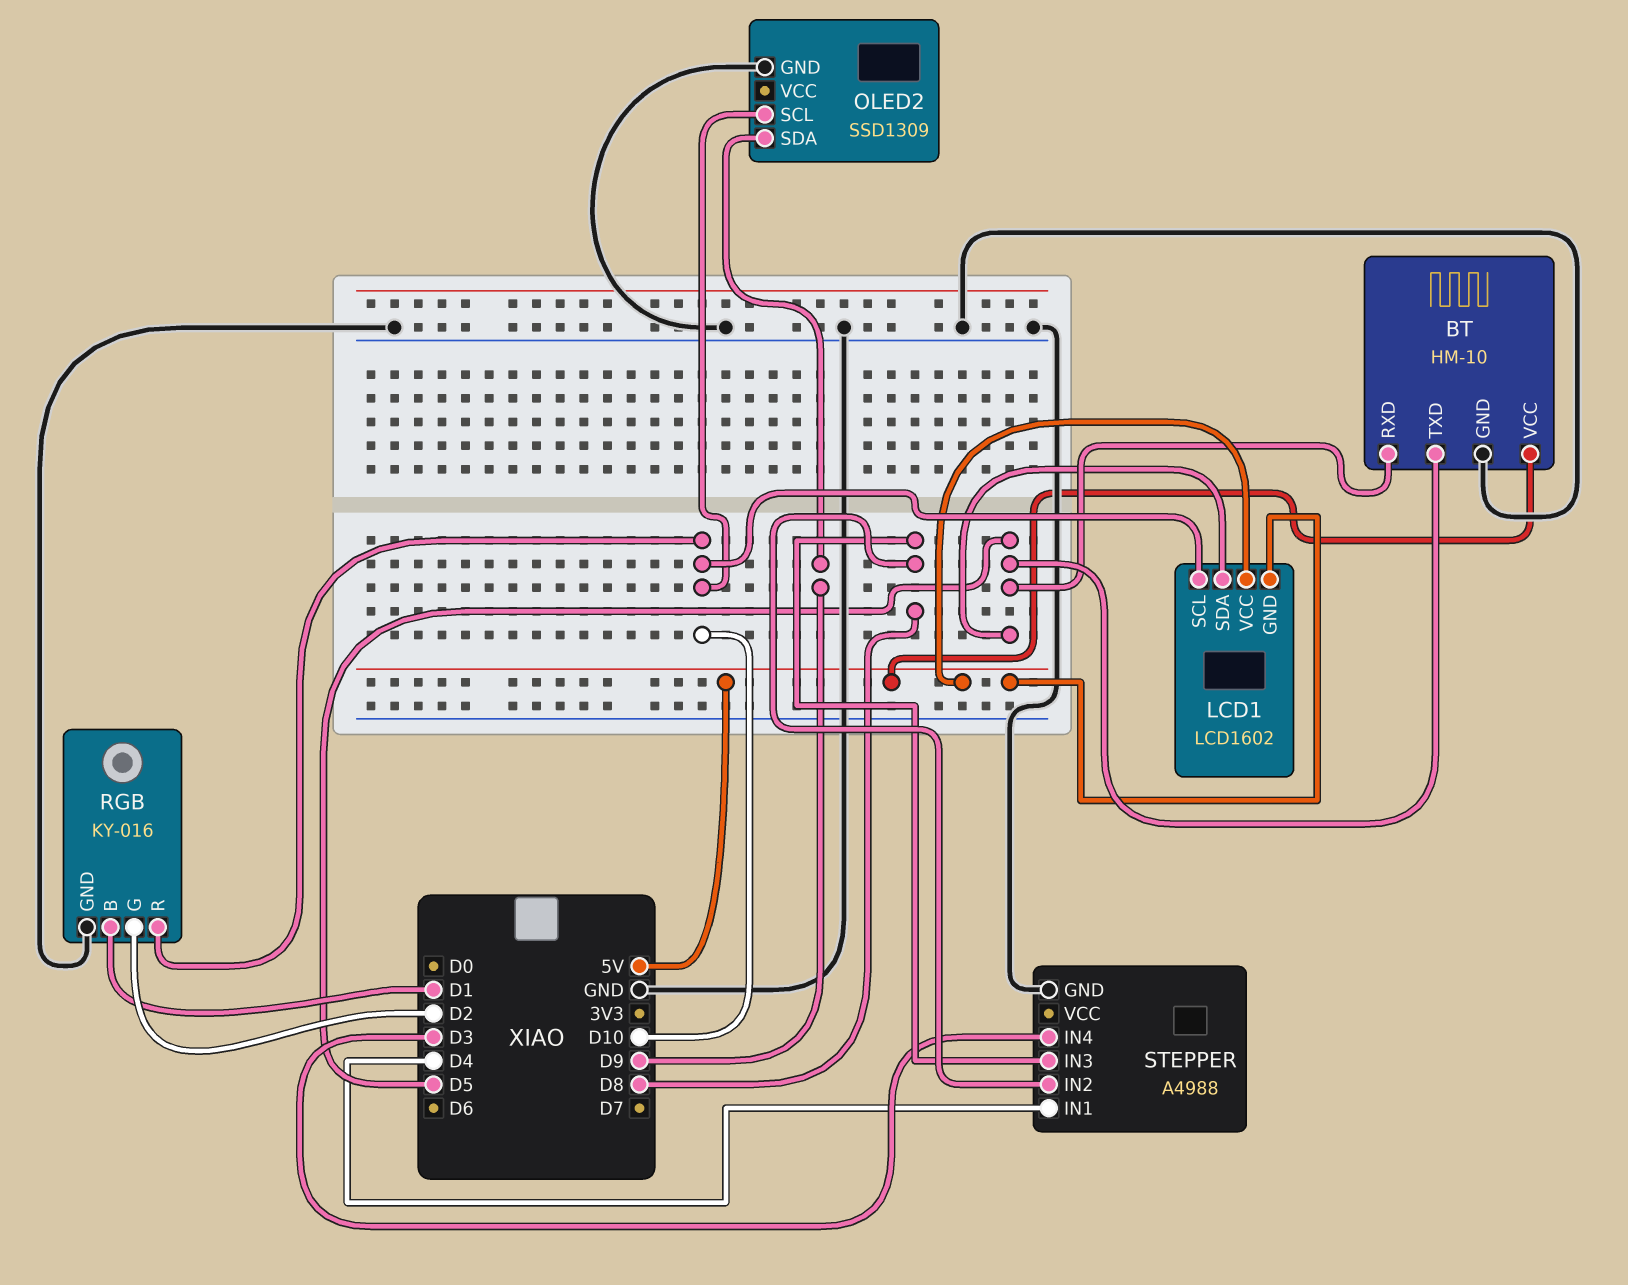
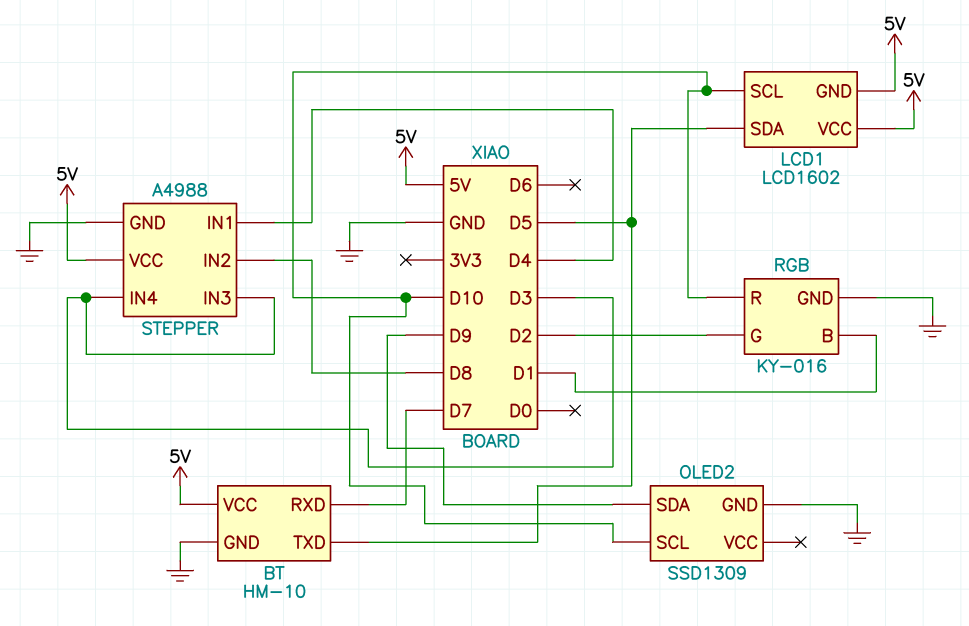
BT pin RXD: D5 -> D7
STEPPER pin IN3: D8 -> D3
STEPPER pin VCC: none -> 5V

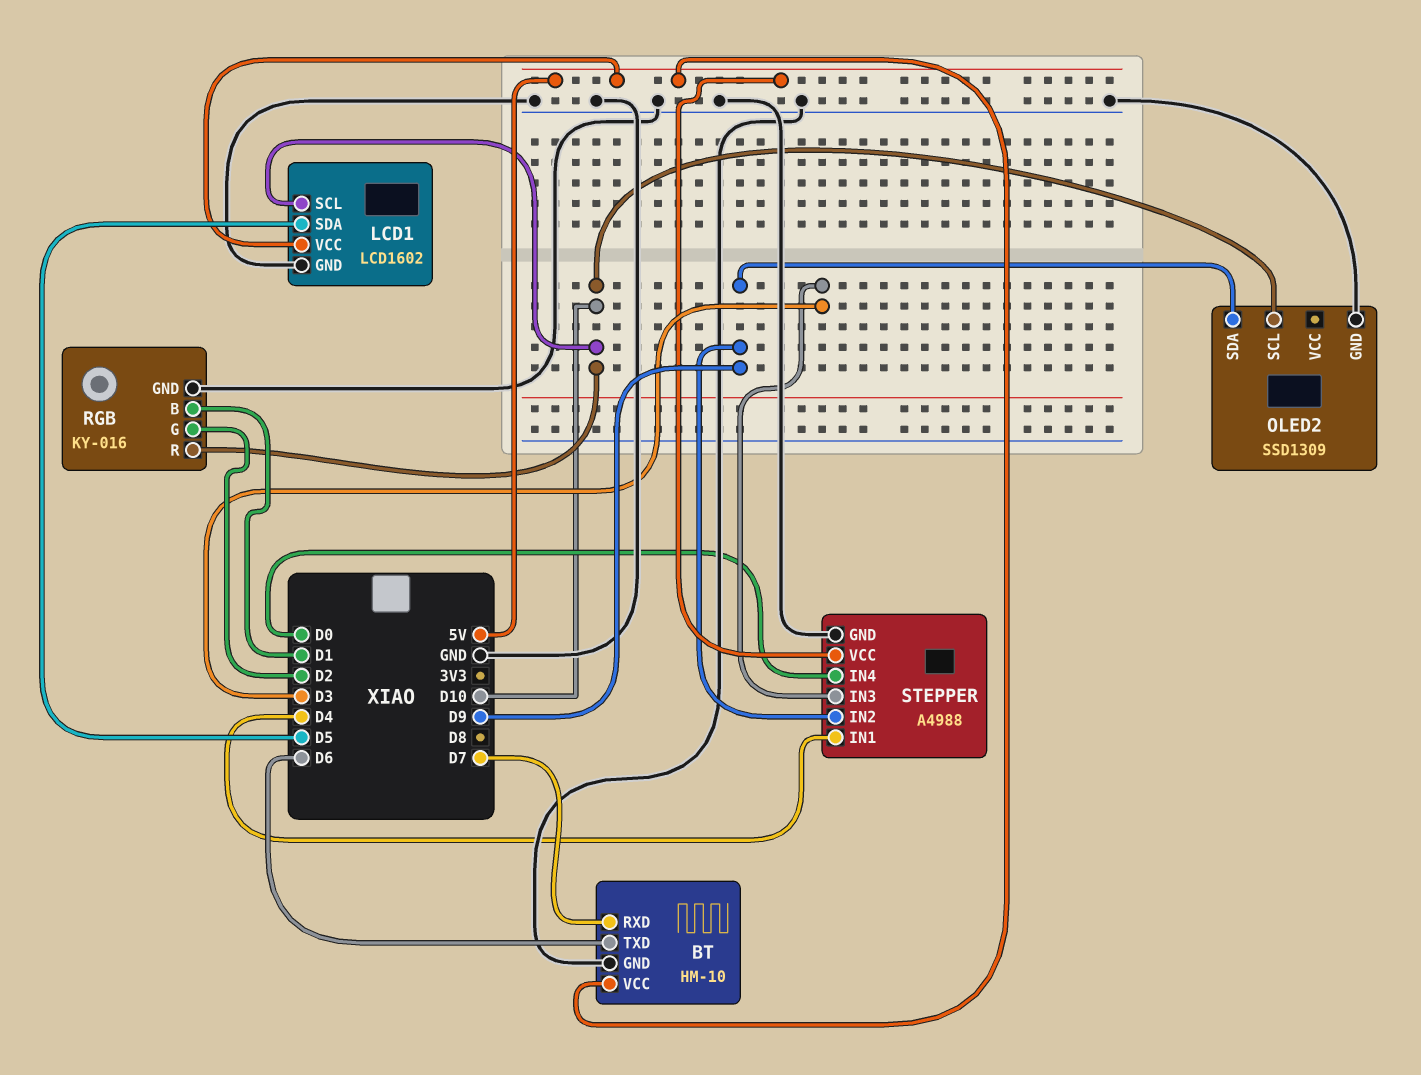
BT pin TXD: D5 -> D6
LCD1 pin GND: 5V -> GND
STEPPER pin IN2: D8 -> D9
STEPPER pin IN4: D3 -> D0

